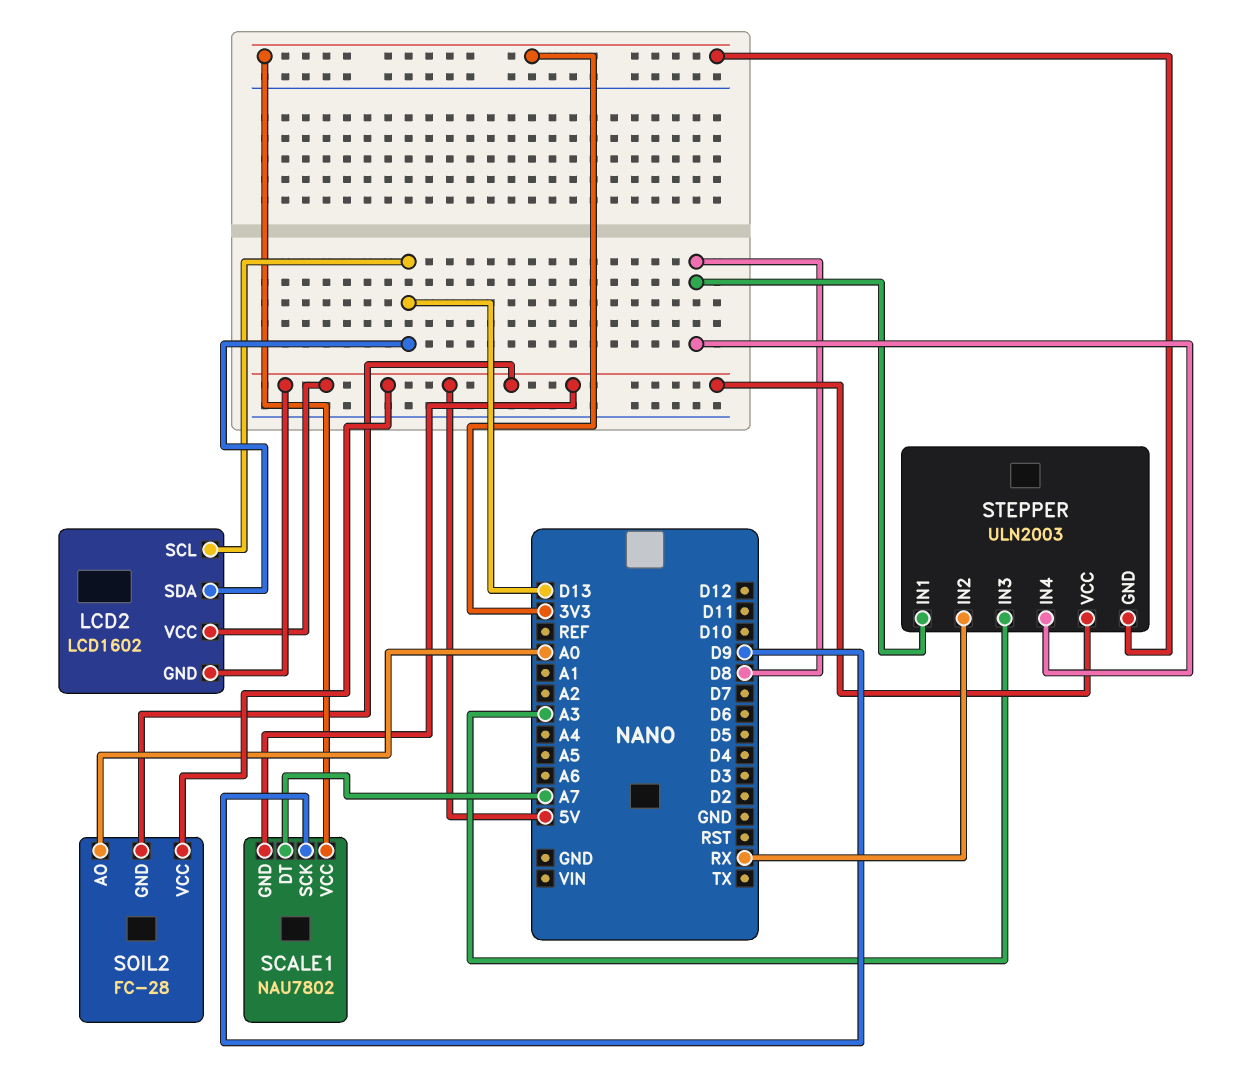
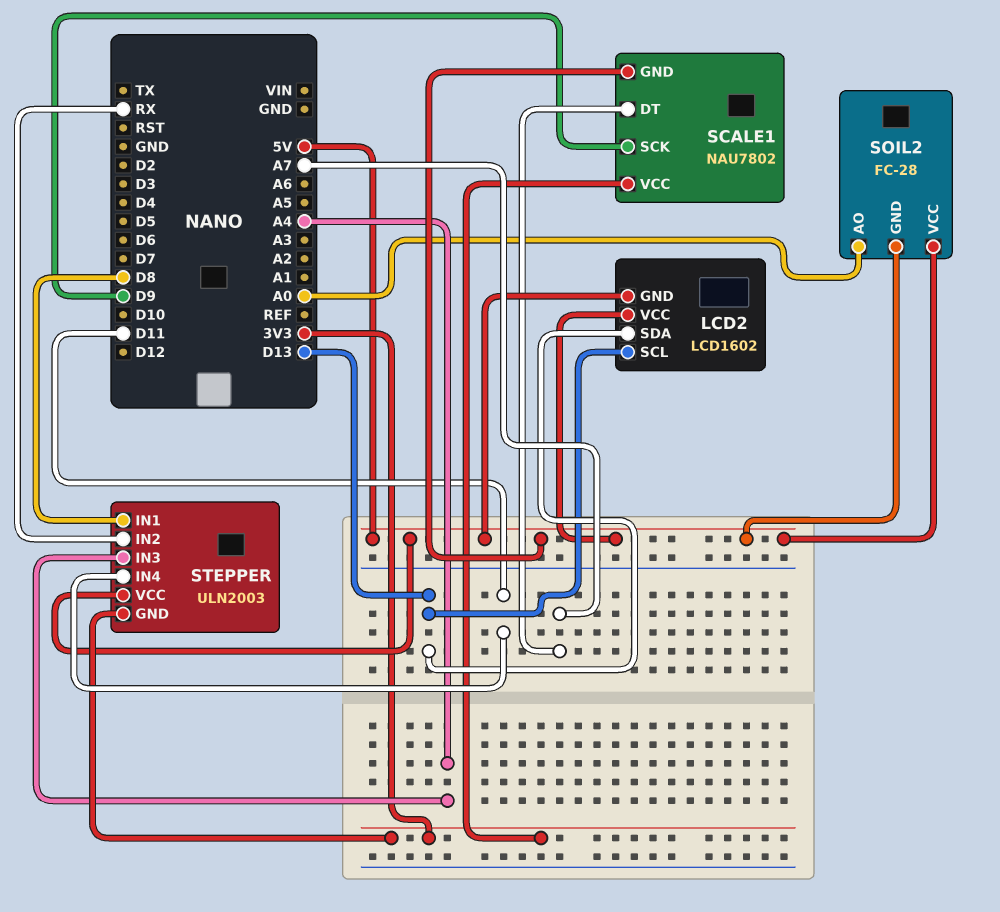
STEPPER pin IN3: A3 -> A4
STEPPER pin IN4: D8 -> D11

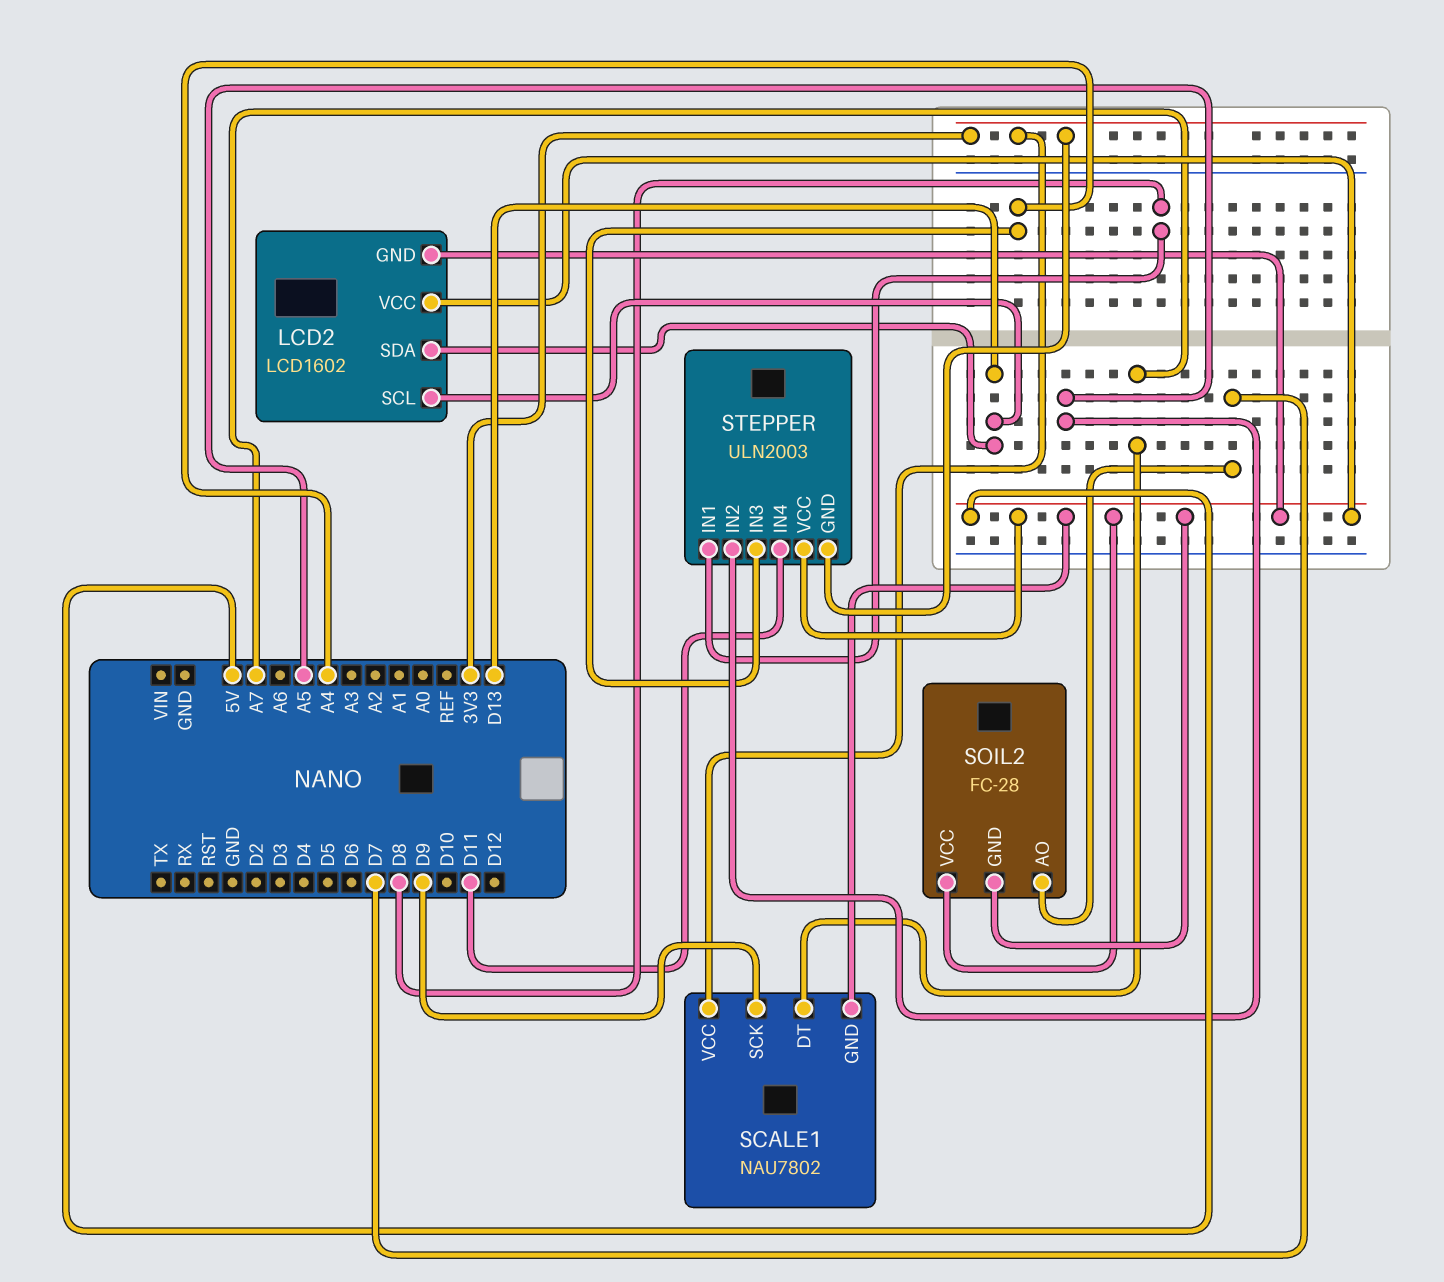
SOIL2 pin AO: A0 -> D7
STEPPER pin IN2: RX -> A5

